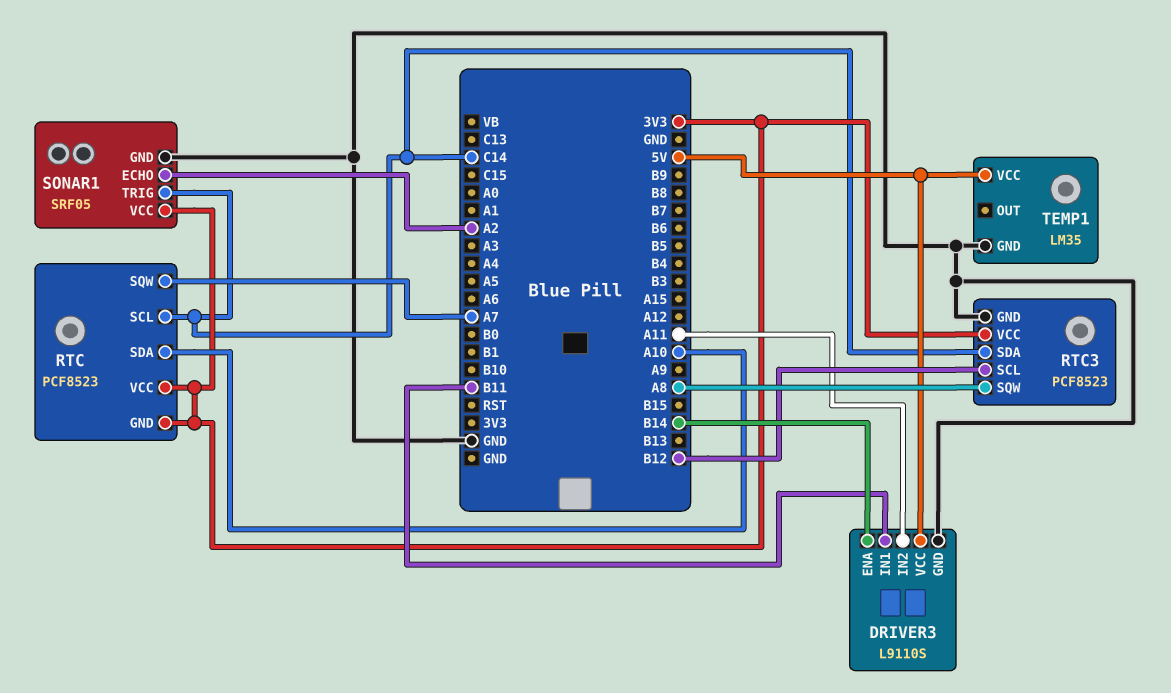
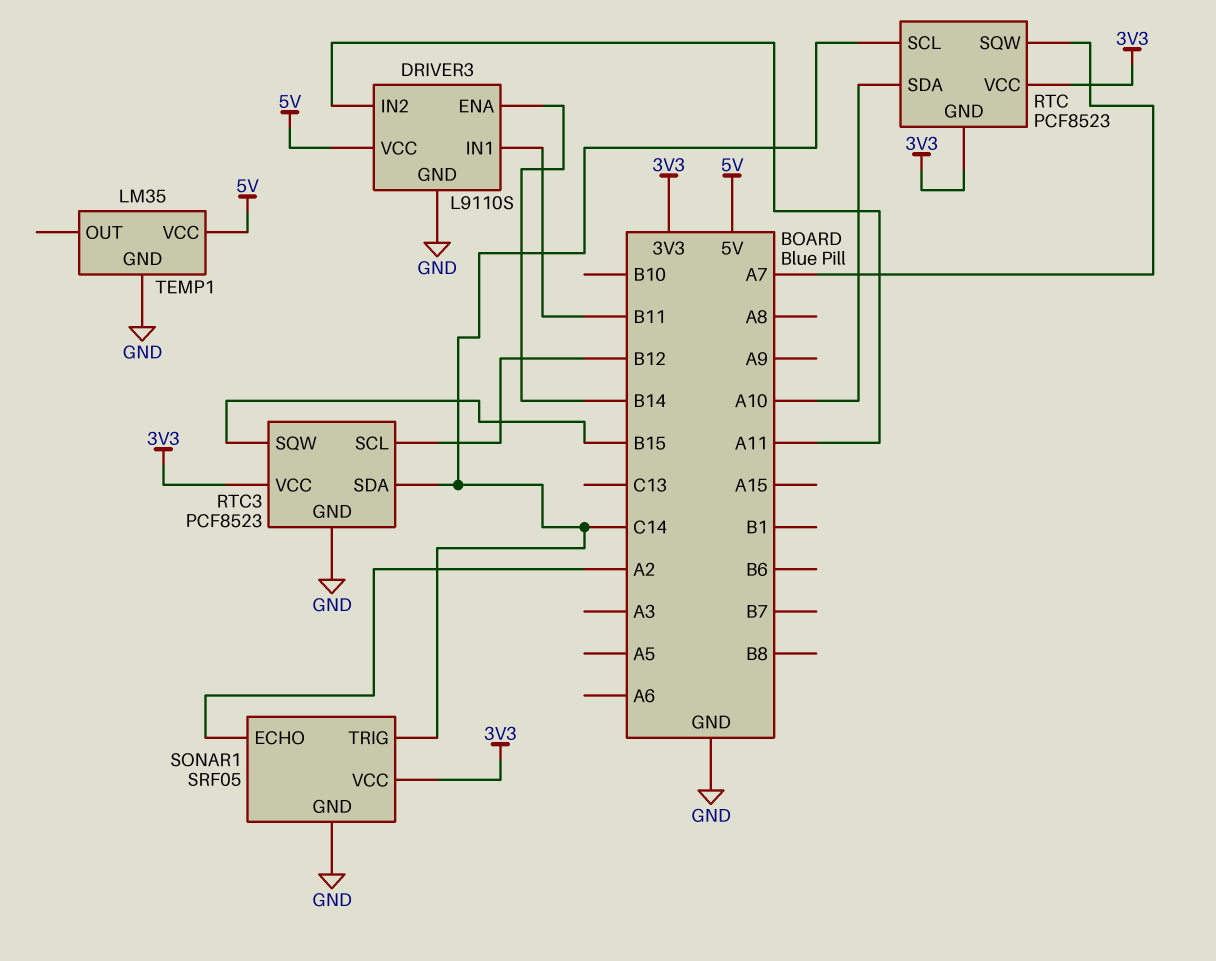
RTC3 pin SQW: A8 -> B15

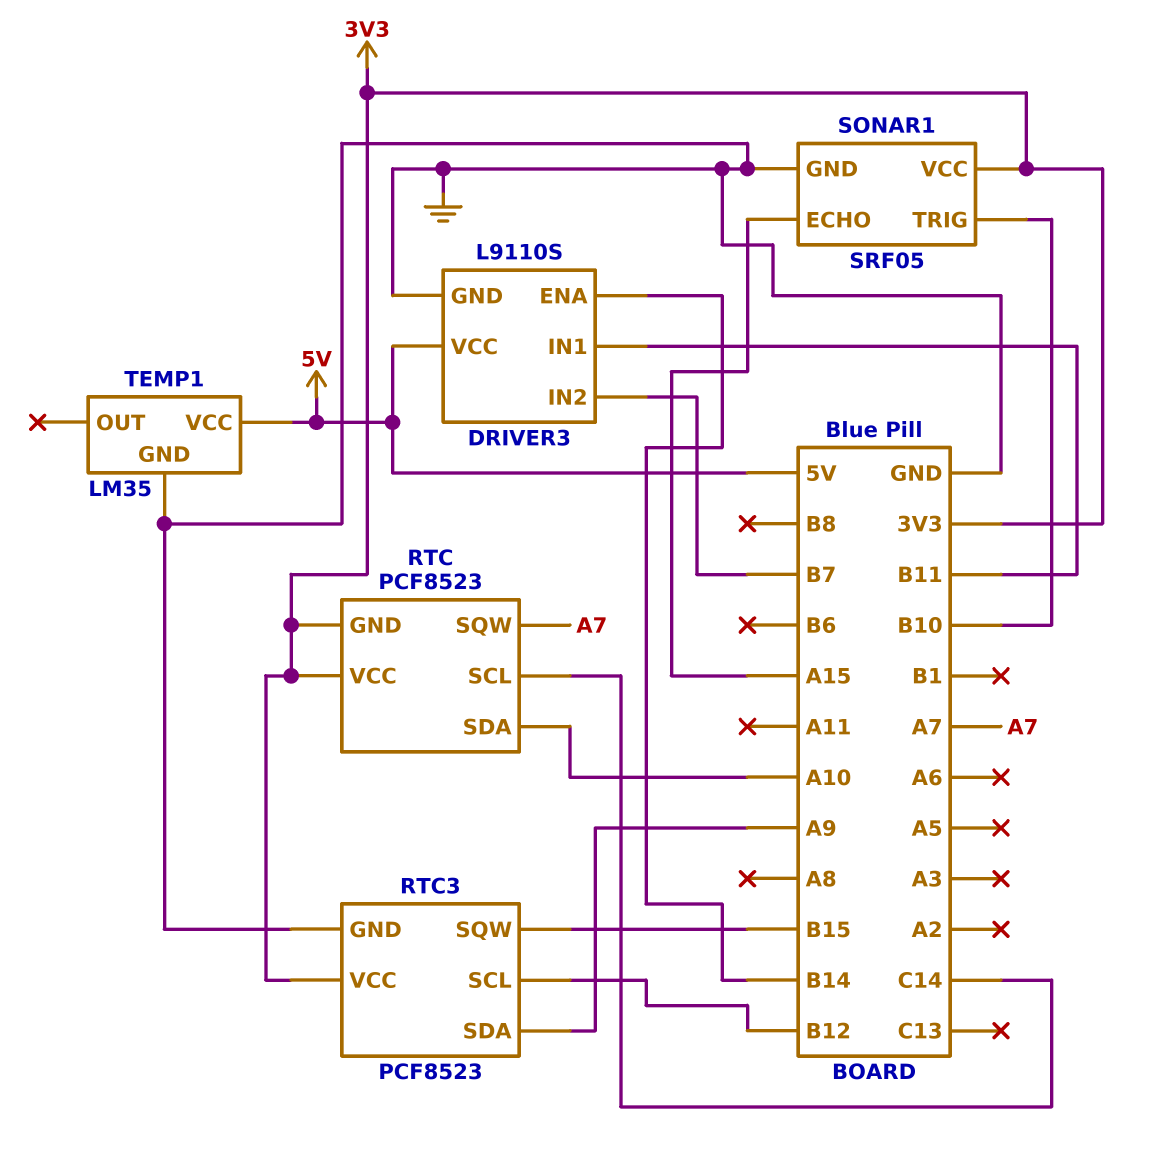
DRIVER3 pin IN2: A11 -> B7
RTC3 pin SDA: C14 -> A9
SONAR1 pin ECHO: A2 -> A15
SONAR1 pin TRIG: C14 -> B10

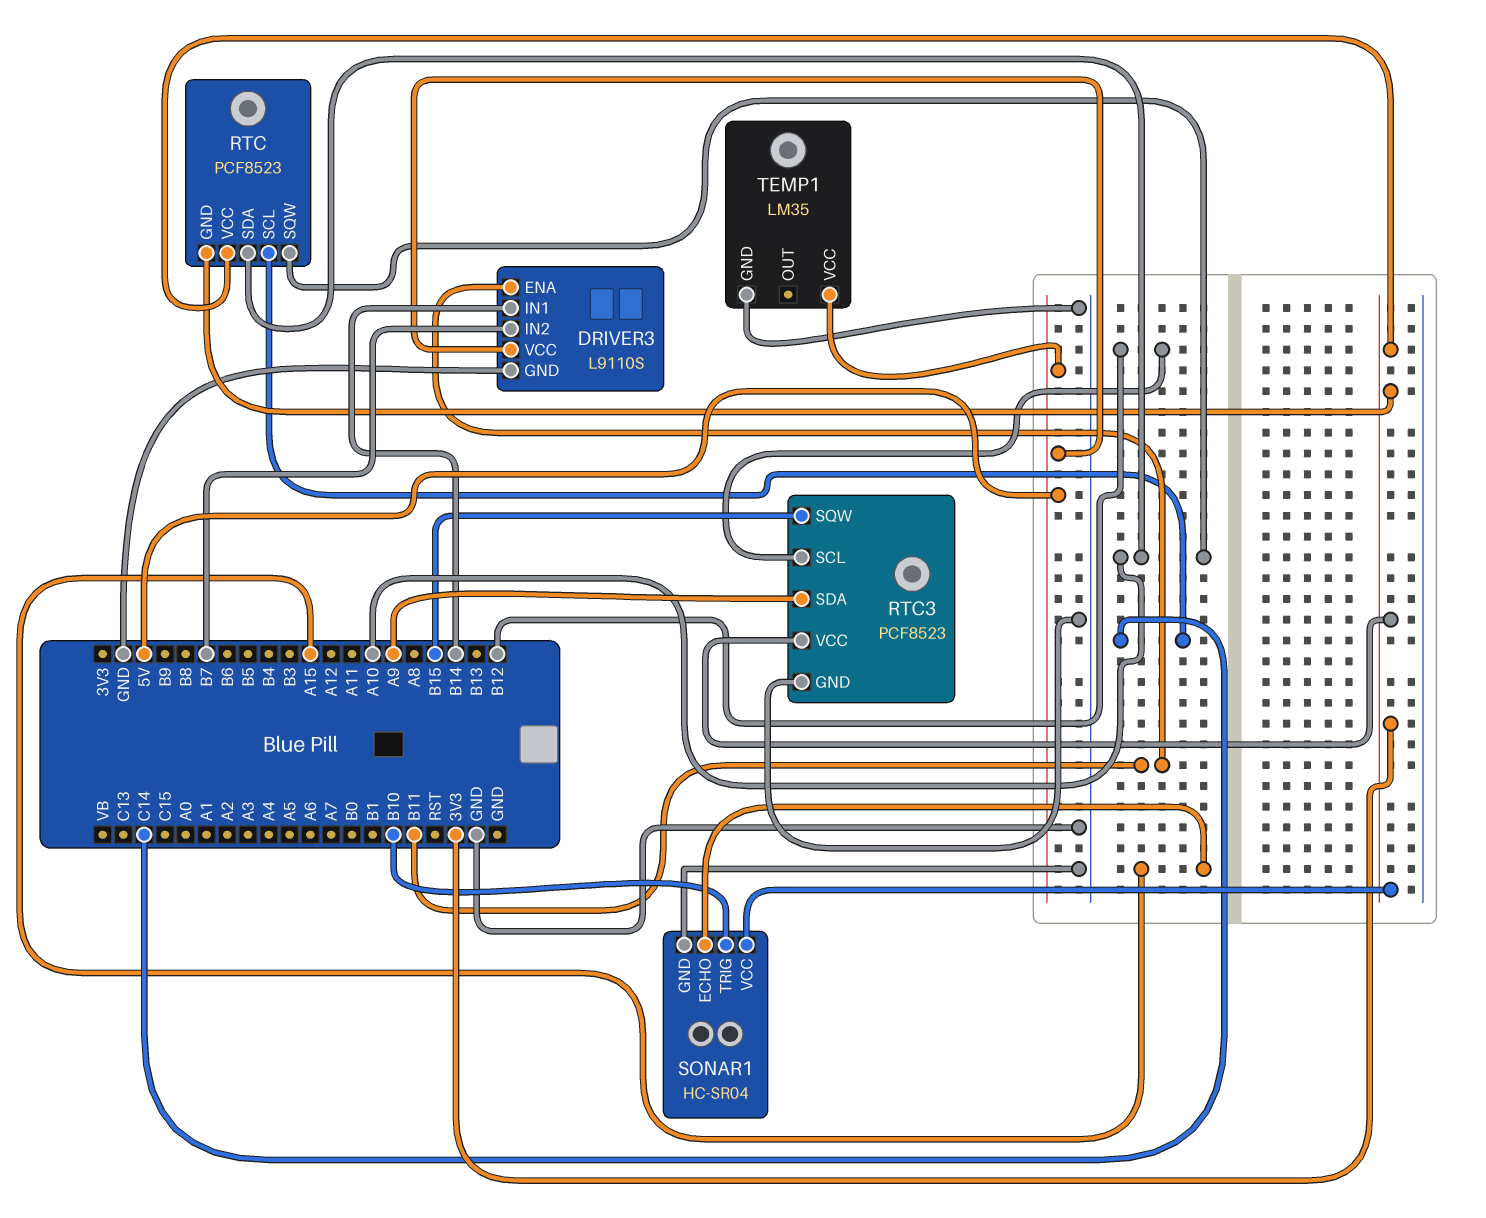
DRIVER3 pin ENA: B14 -> B11
DRIVER3 pin IN1: B11 -> B14
RTC pin SQW: A7 -> A10
SONAR1: SRF05 -> HC-SR04

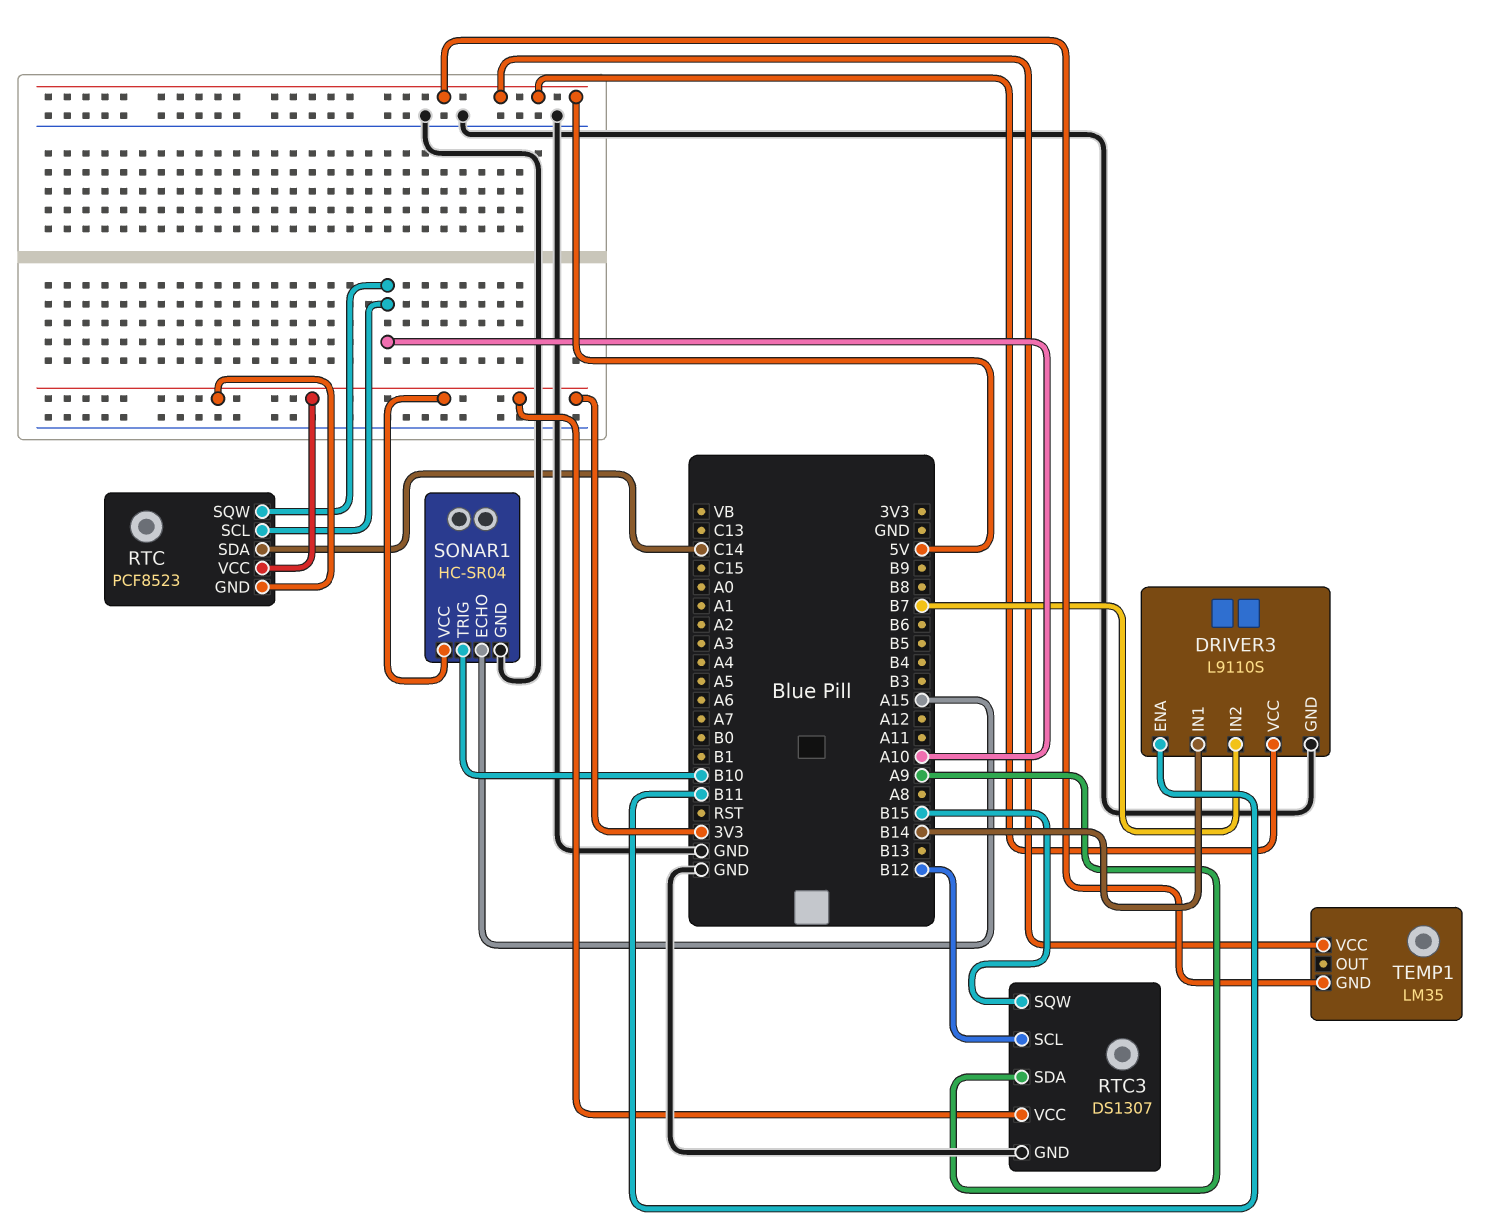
RTC pin SCL: C14 -> A10
RTC pin SDA: A10 -> C14
RTC3: PCF8523 -> DS1307
TEMP1 pin GND: GND -> 5V

